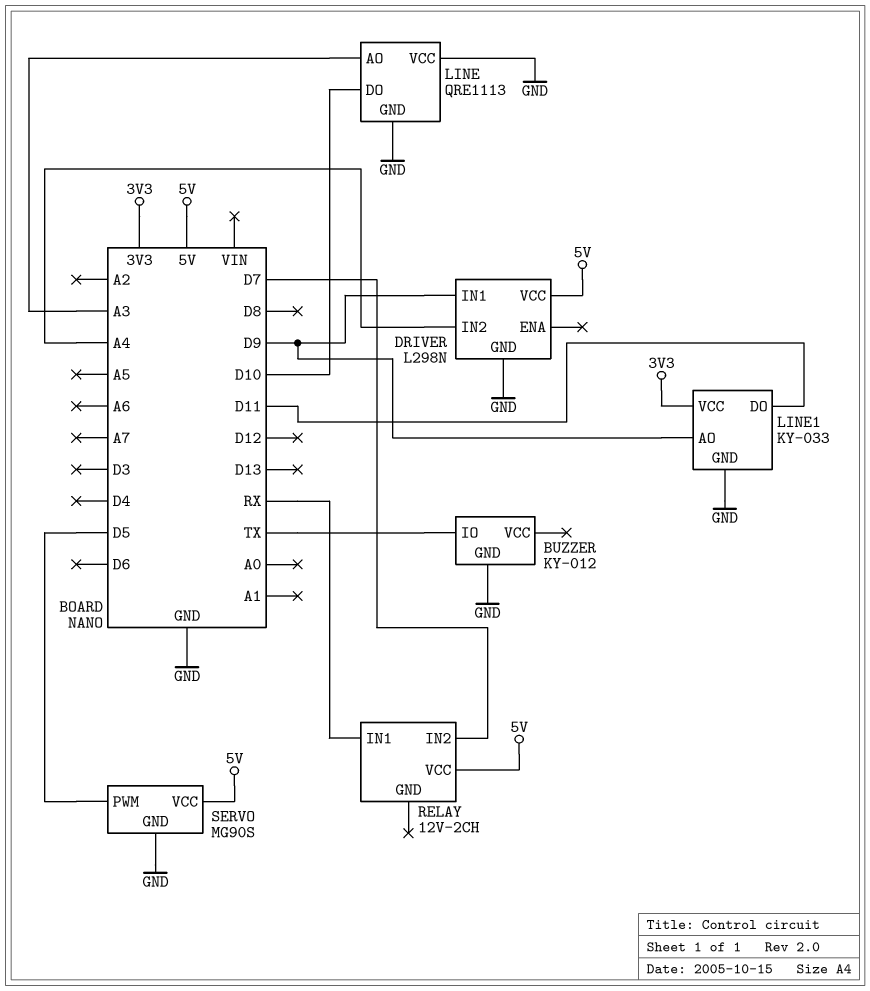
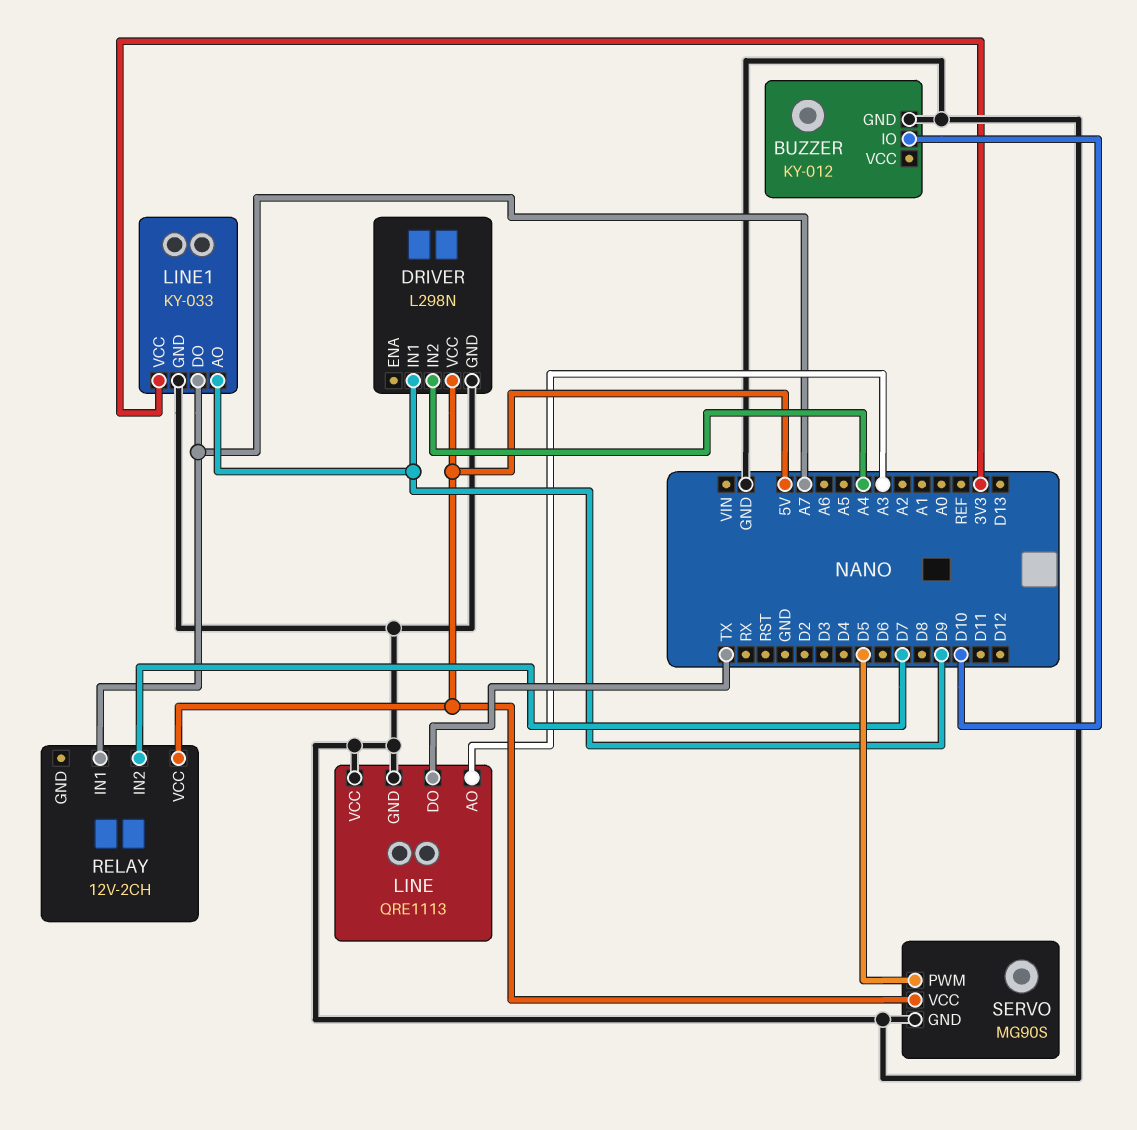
BUZZER pin IO: TX -> D10
LINE pin DO: D10 -> TX
LINE1 pin DO: D11 -> A7
RELAY pin IN1: RX -> A7

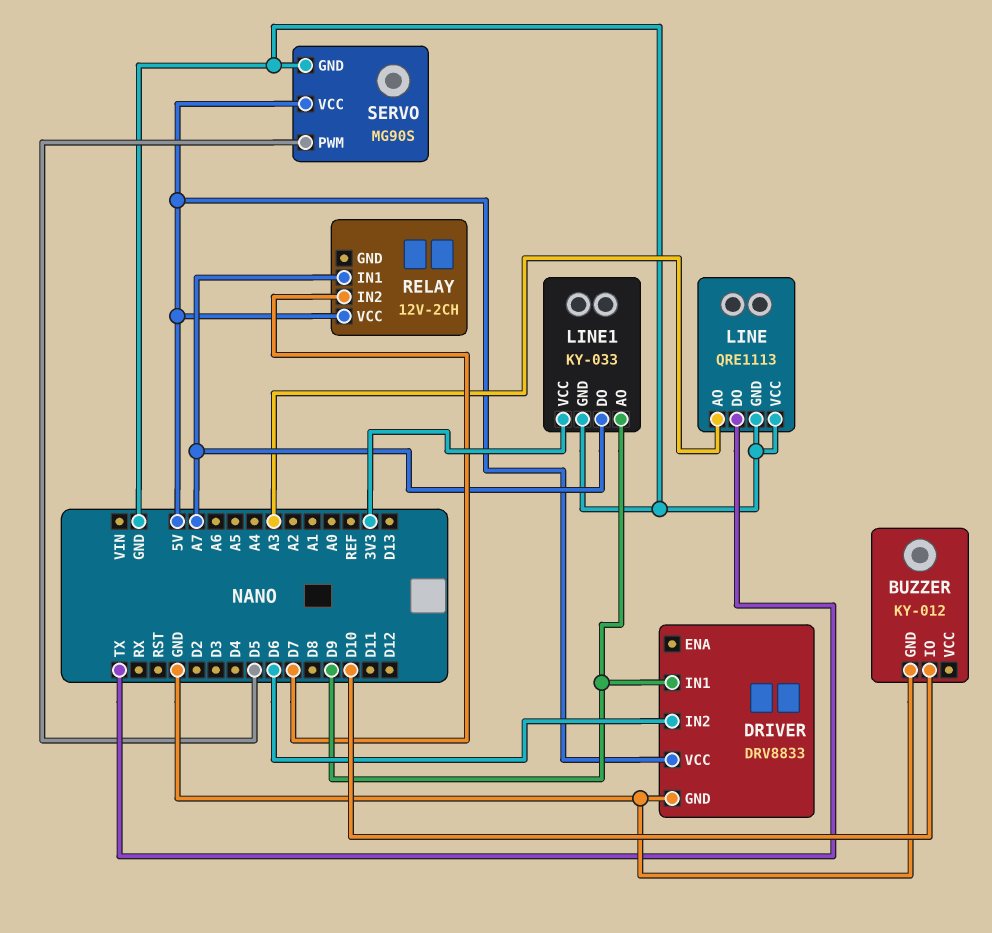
DRIVER: L298N -> DRV8833
DRIVER pin IN2: A4 -> D6

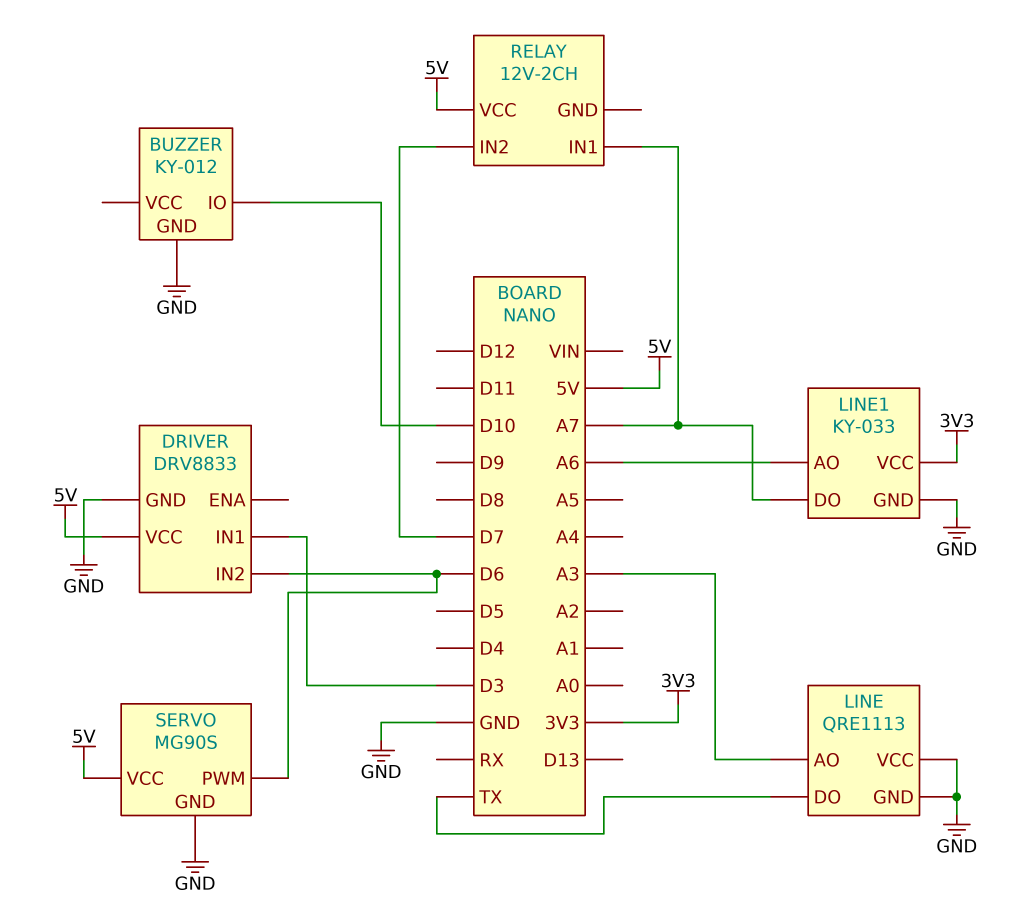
DRIVER pin IN1: D9 -> D3
LINE1 pin AO: D9 -> A6
SERVO pin PWM: D5 -> D6

